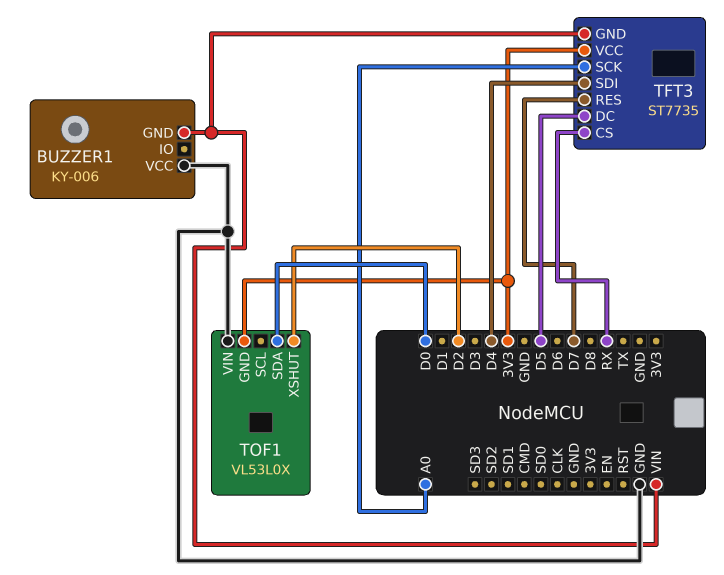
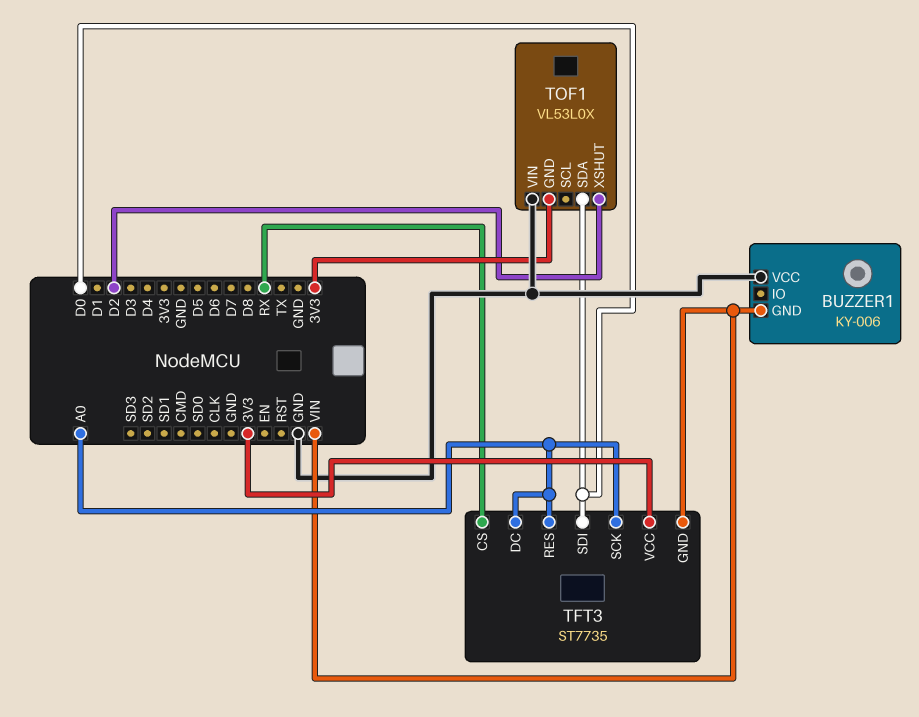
TFT3 pin DC: D5 -> A0
TFT3 pin RES: D7 -> A0
TFT3 pin SDI: D4 -> D0

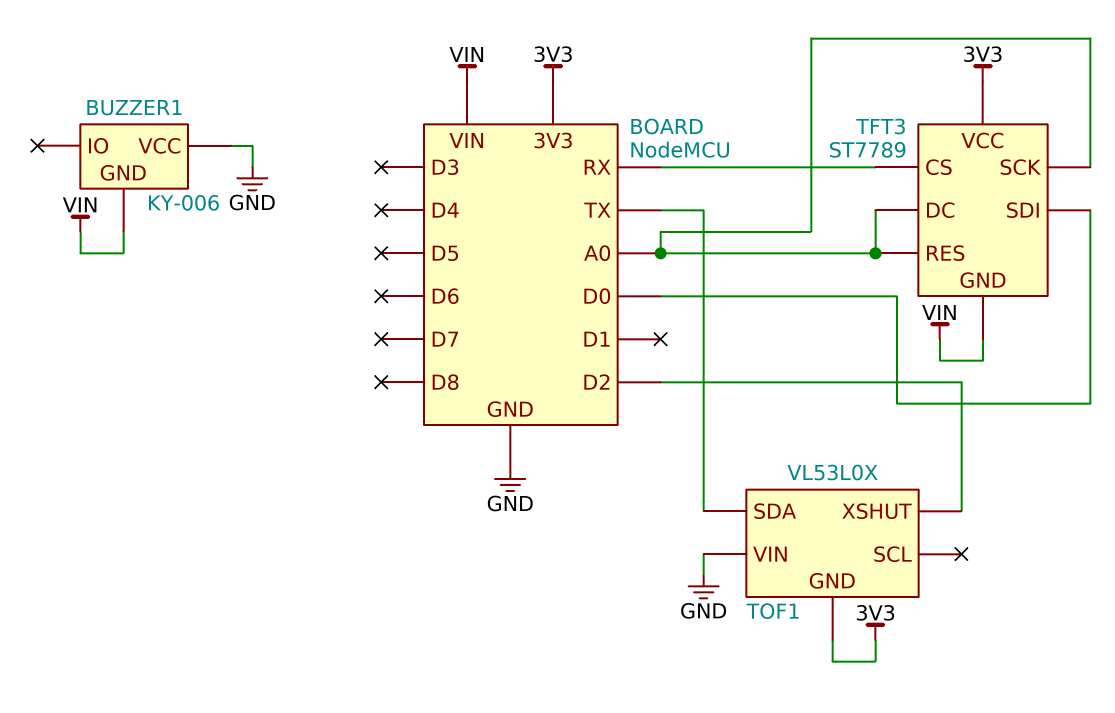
TFT3: ST7735 -> ST7789
TOF1 pin SDA: D0 -> TX

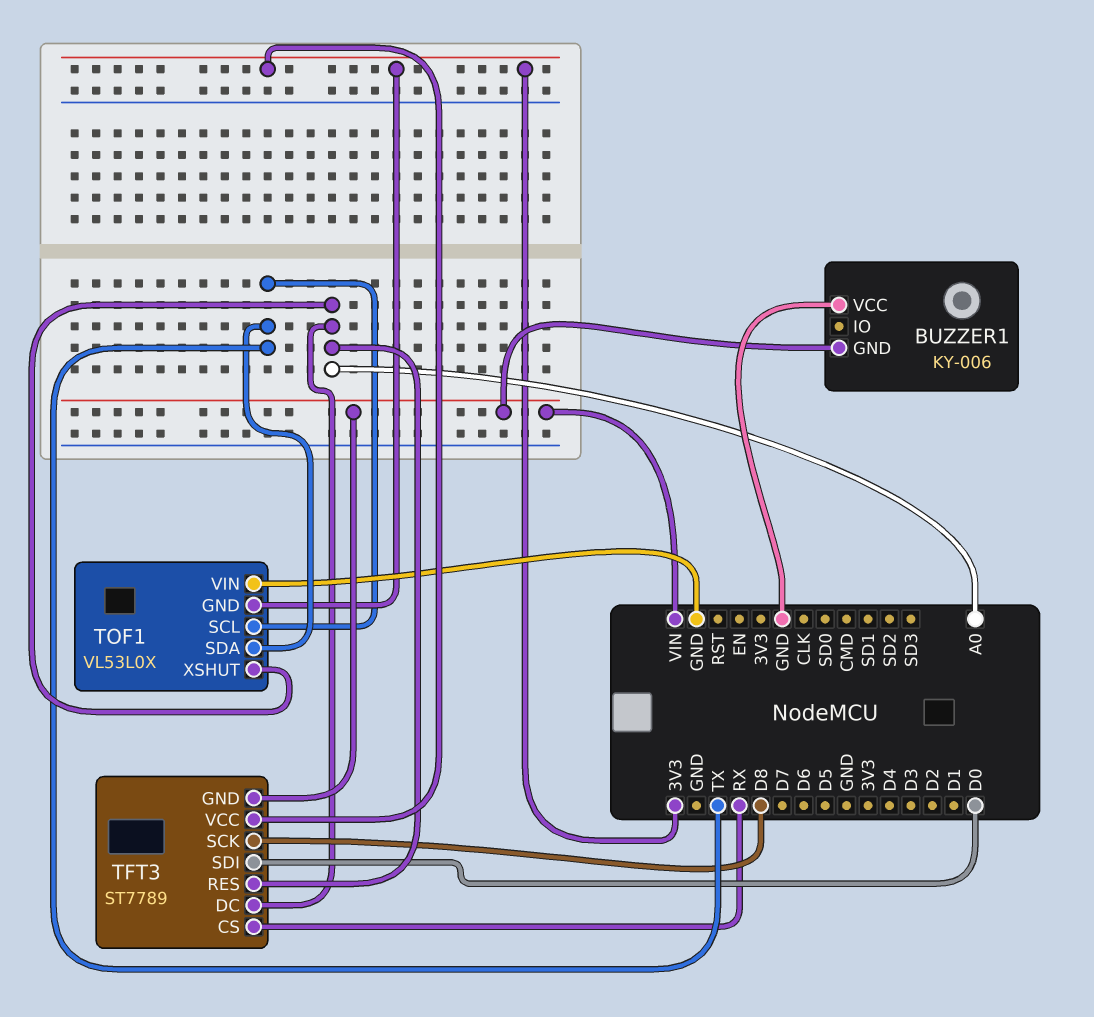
TFT3 pin SCK: A0 -> D8
TOF1 pin SCL: none -> TX
TOF1 pin XSHUT: D2 -> A0

